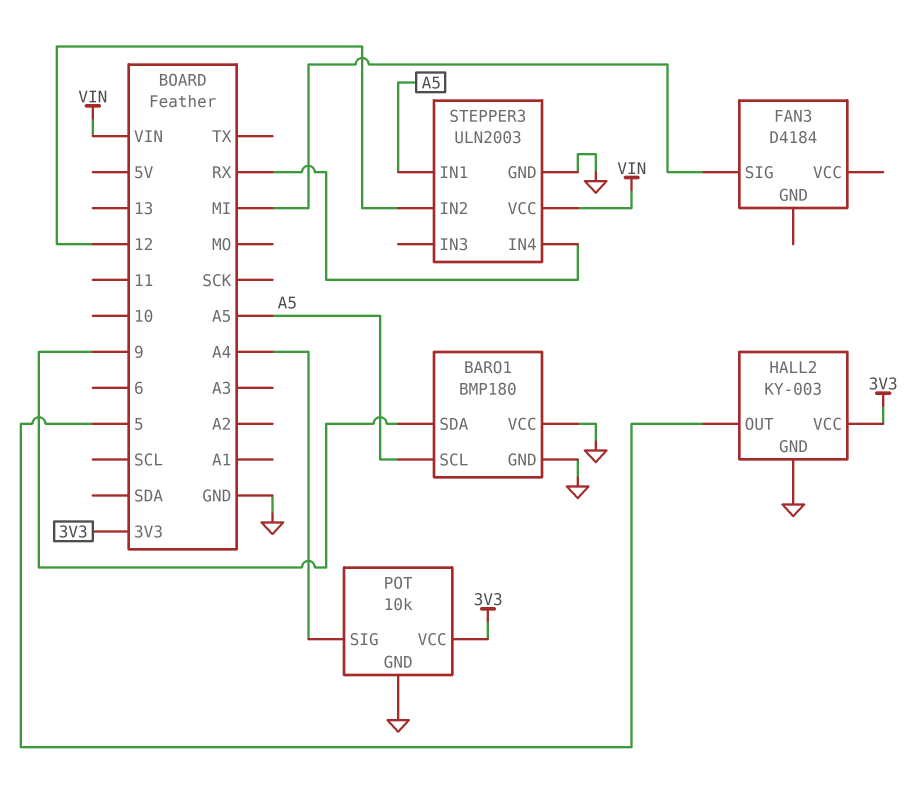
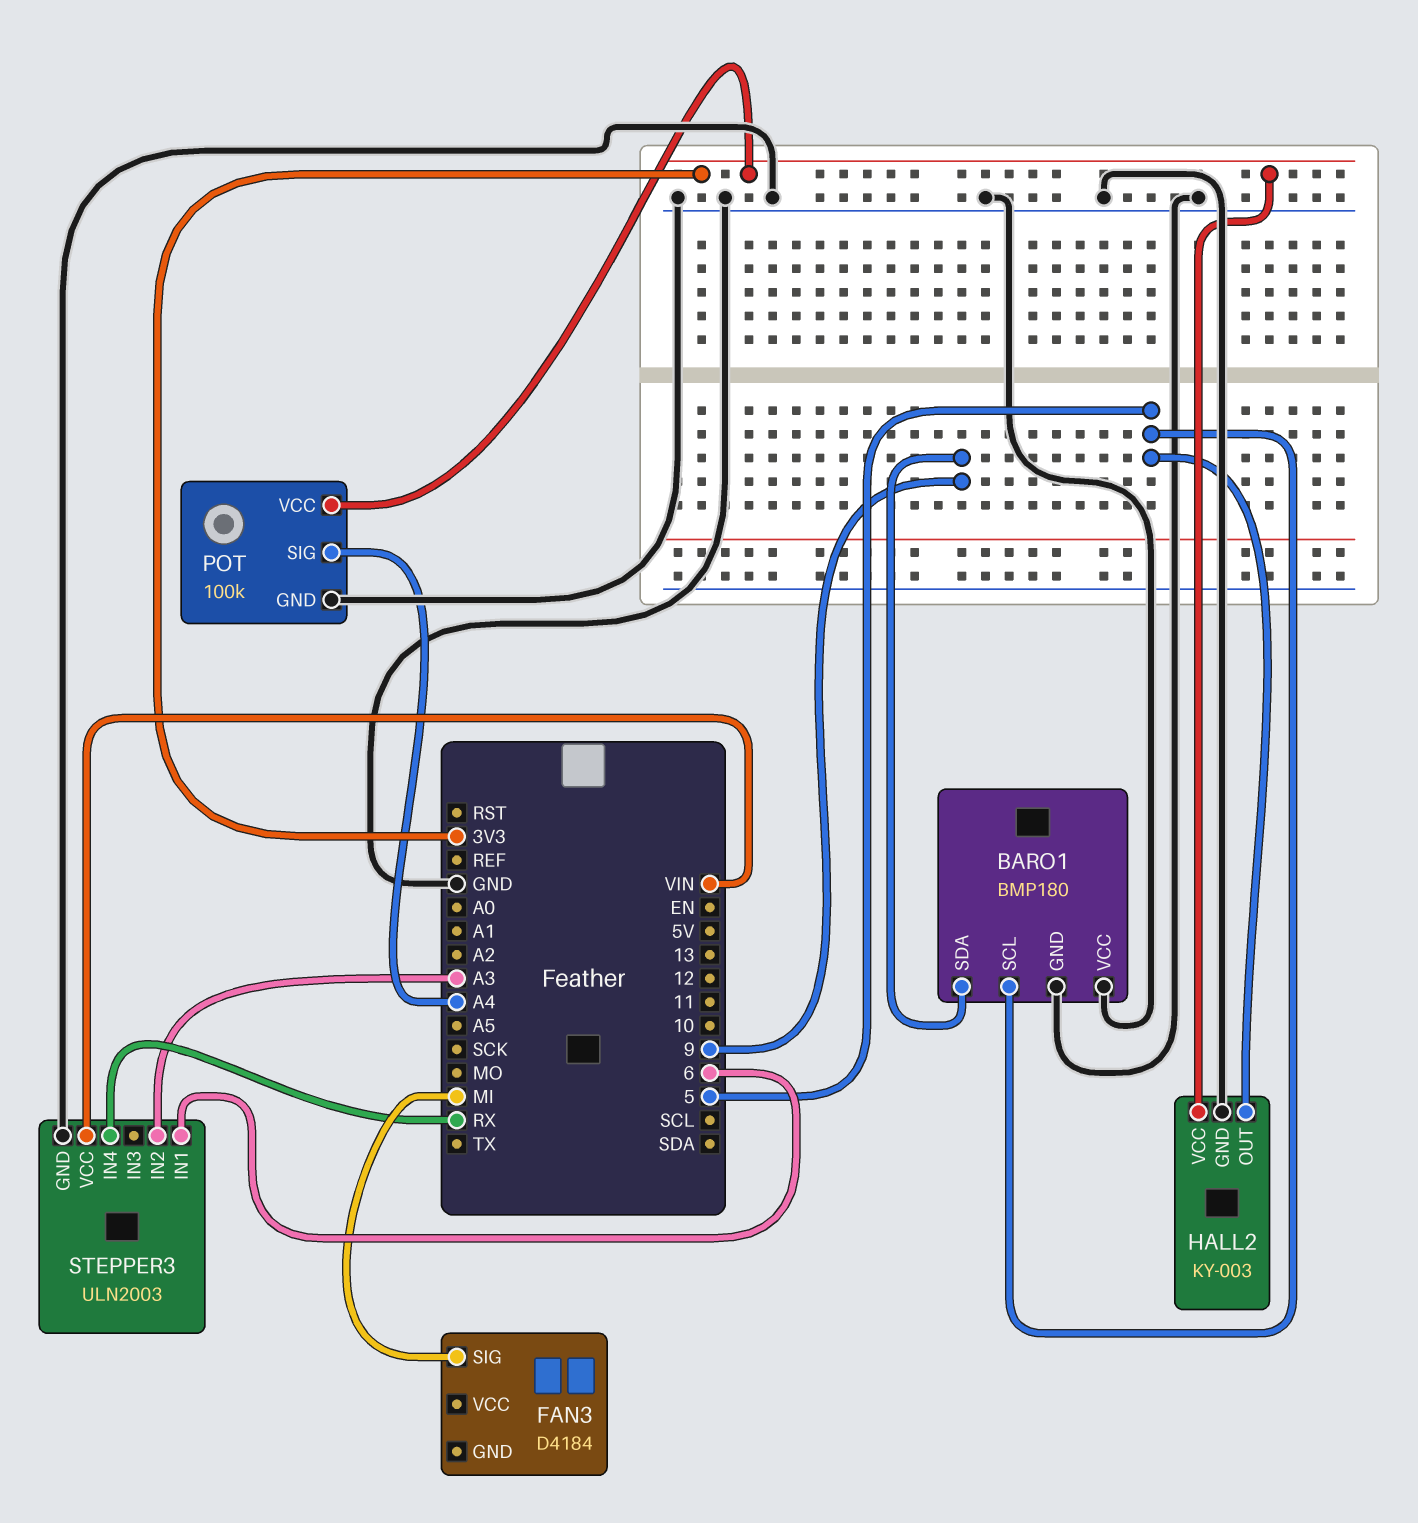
BARO1 pin SCL: A5 -> 5
POT: 10k -> 100k
STEPPER3 pin IN1: A5 -> 6
STEPPER3 pin IN2: 12 -> A3

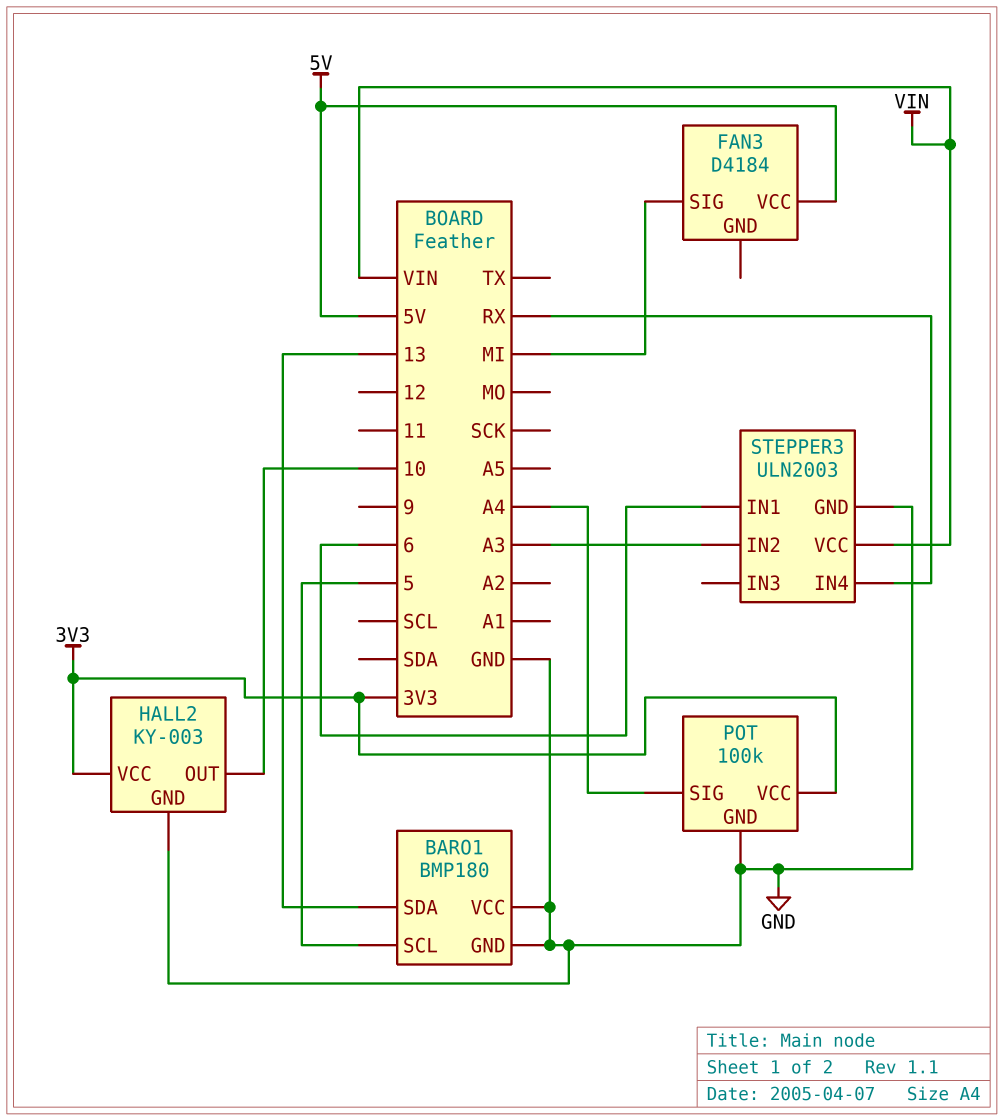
BARO1 pin SDA: 9 -> 13
FAN3 pin VCC: none -> 5V
HALL2 pin OUT: 5 -> 10

